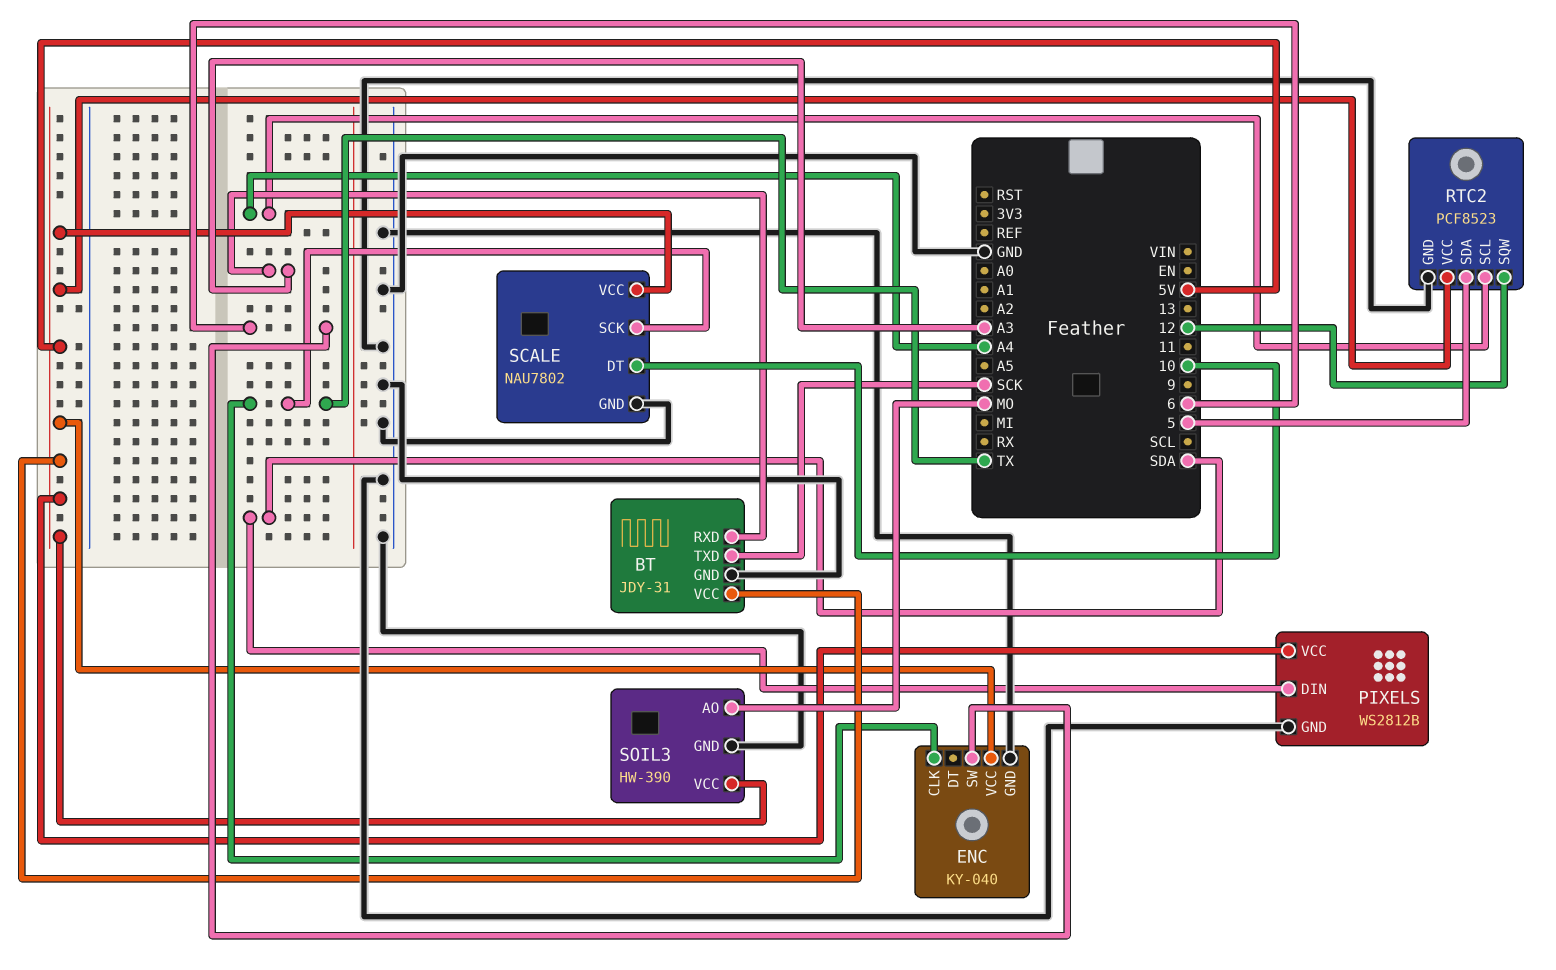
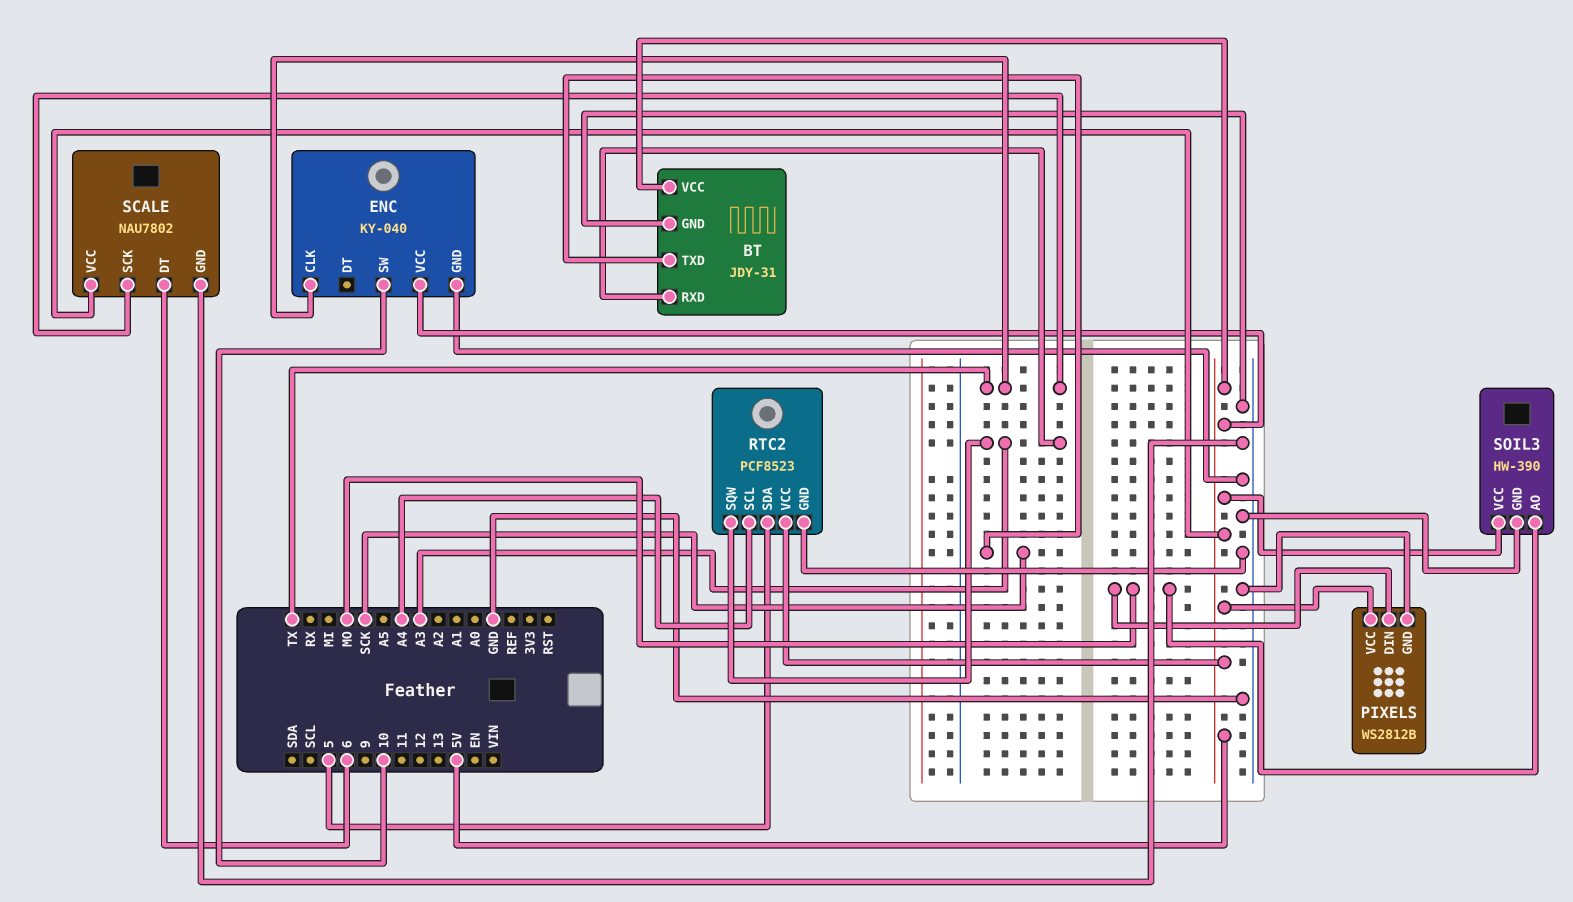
ENC pin SW: 6 -> 10
PIXELS pin DIN: SDA -> MO
RTC2 pin SQW: 12 -> A3
SCALE pin DT: 10 -> 6

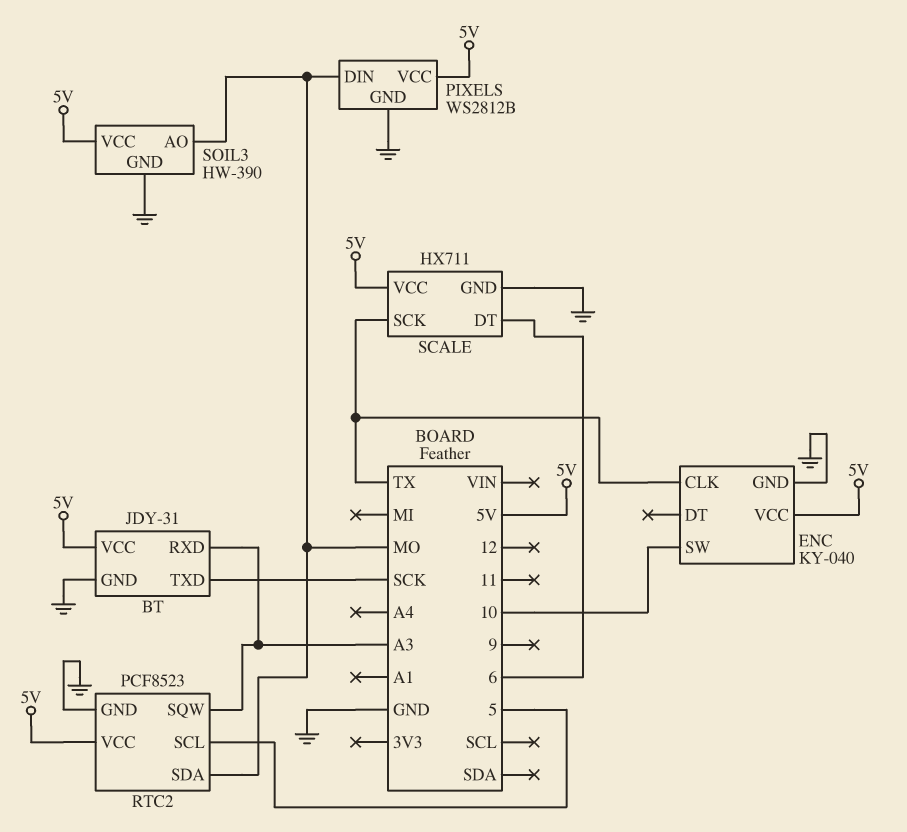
RTC2 pin SCL: A4 -> 5
RTC2 pin SDA: 5 -> MO
SCALE: NAU7802 -> HX711

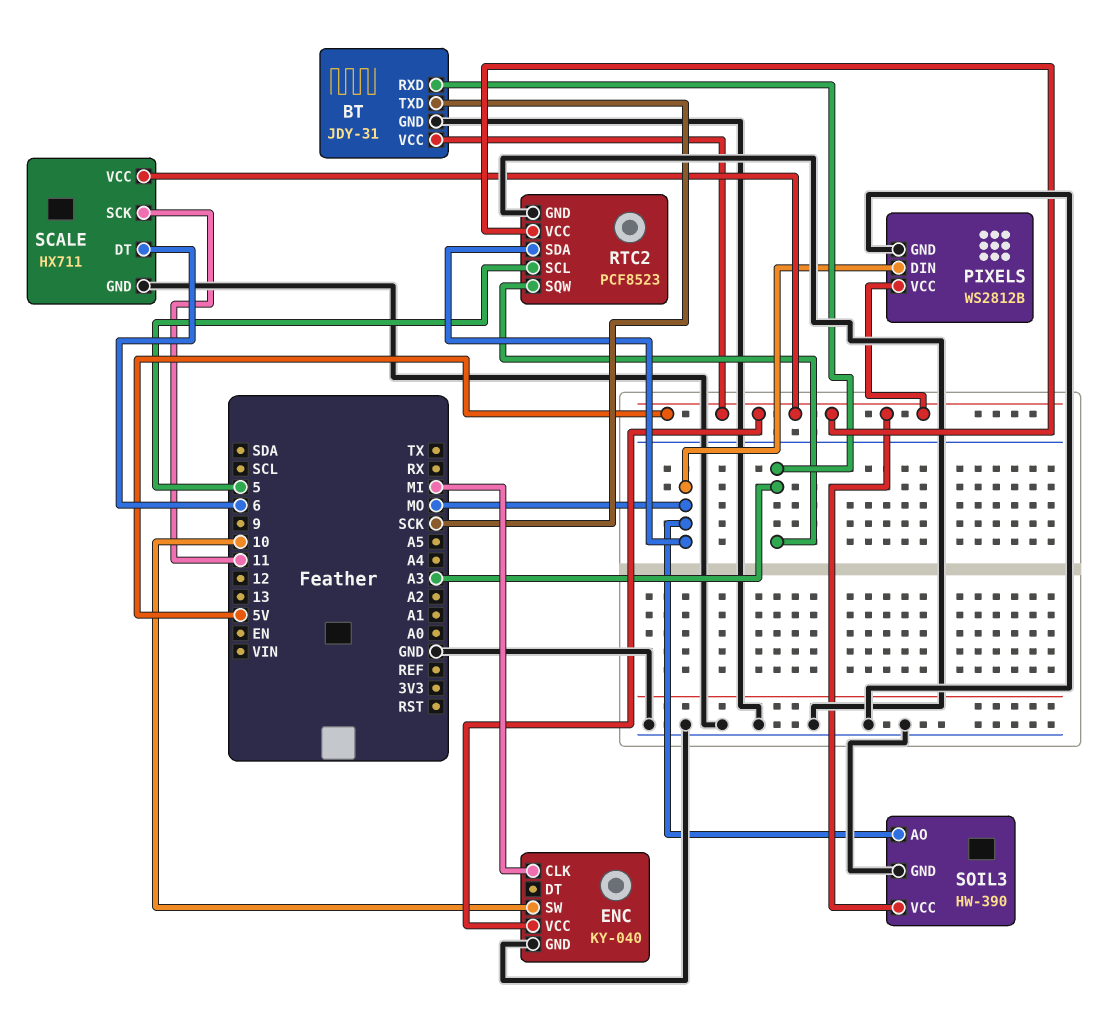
ENC pin CLK: TX -> MI
SCALE pin SCK: TX -> 11

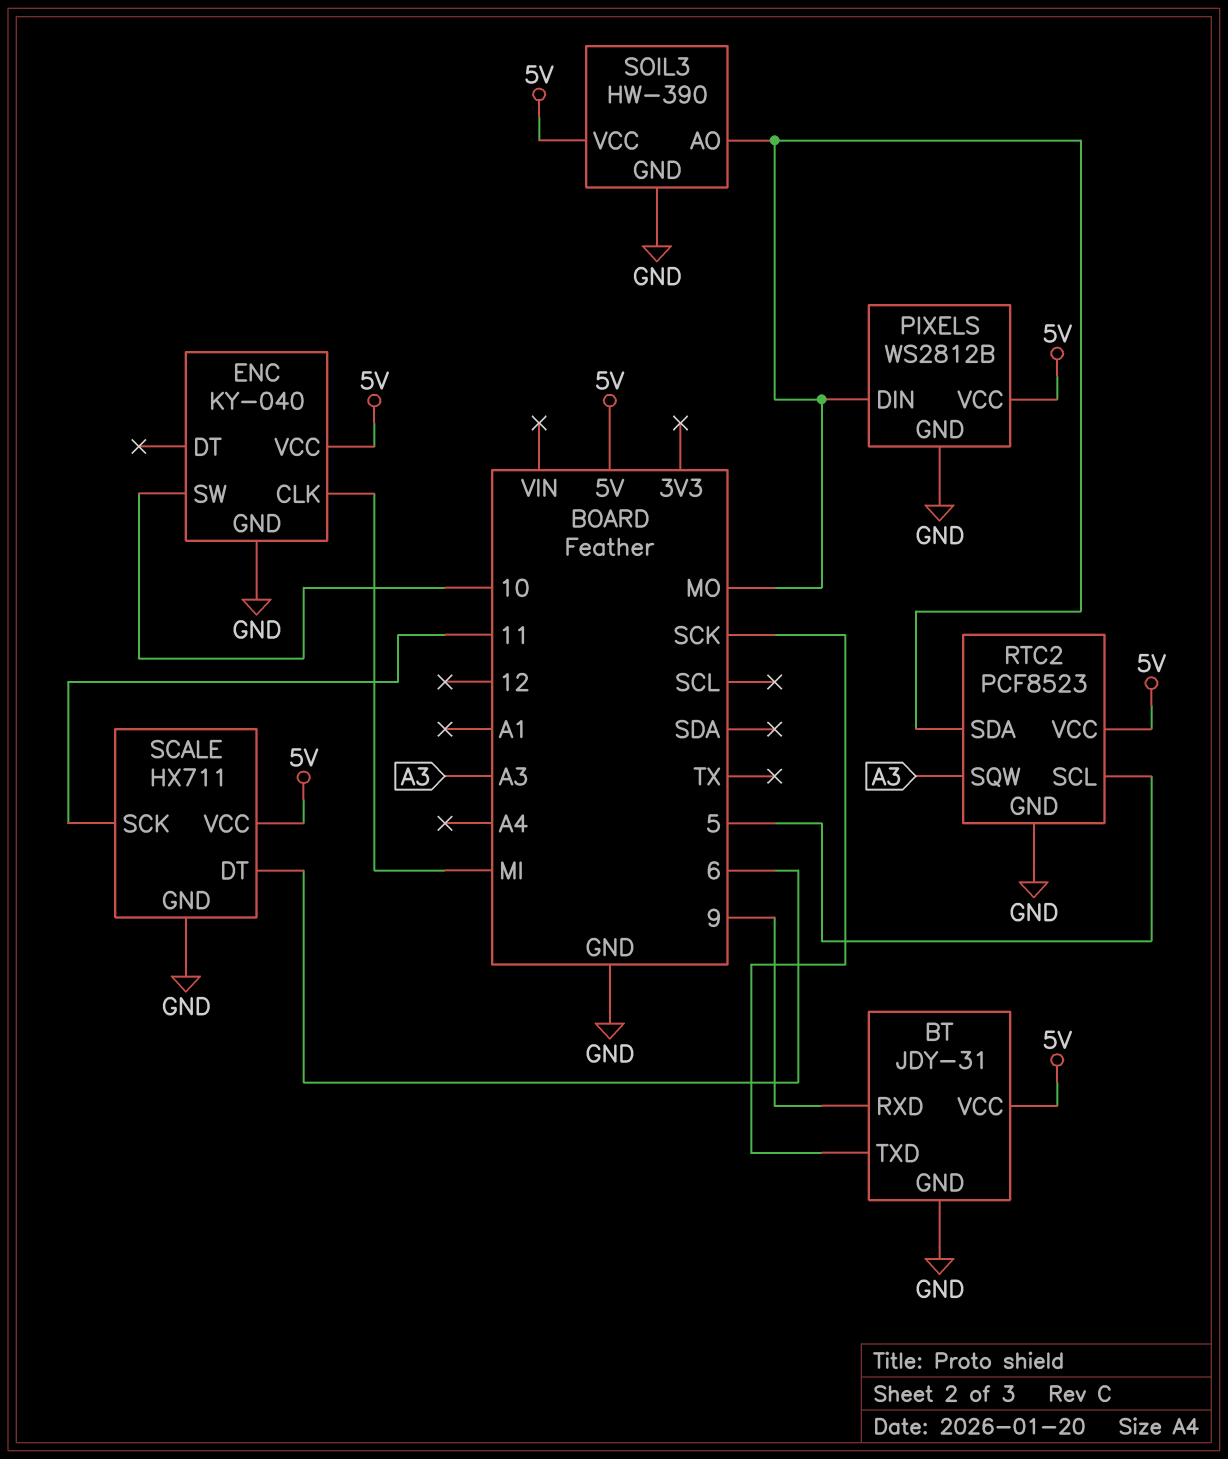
BT pin RXD: A3 -> 9

